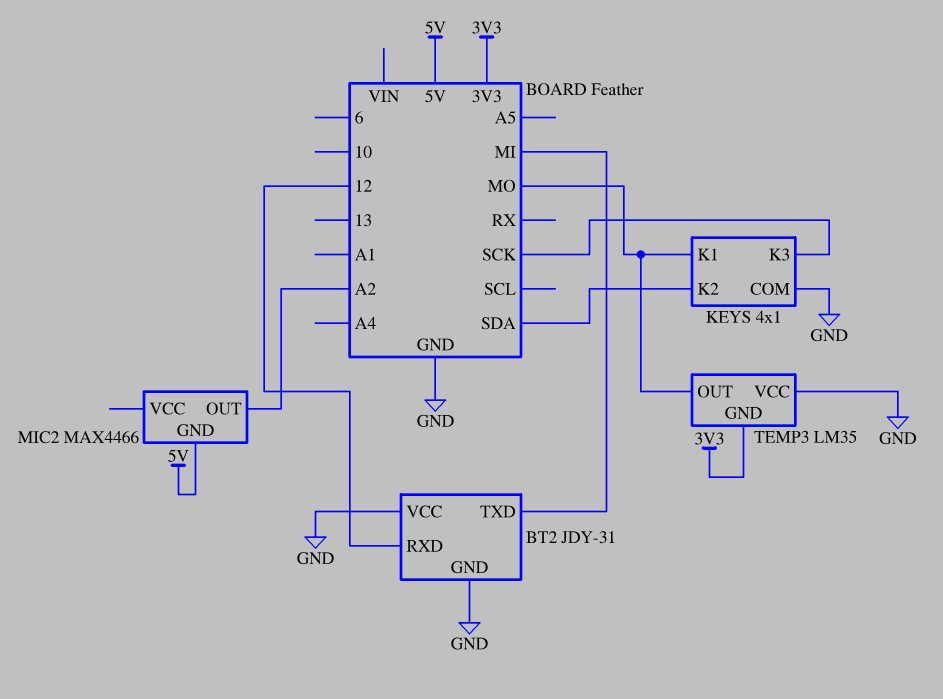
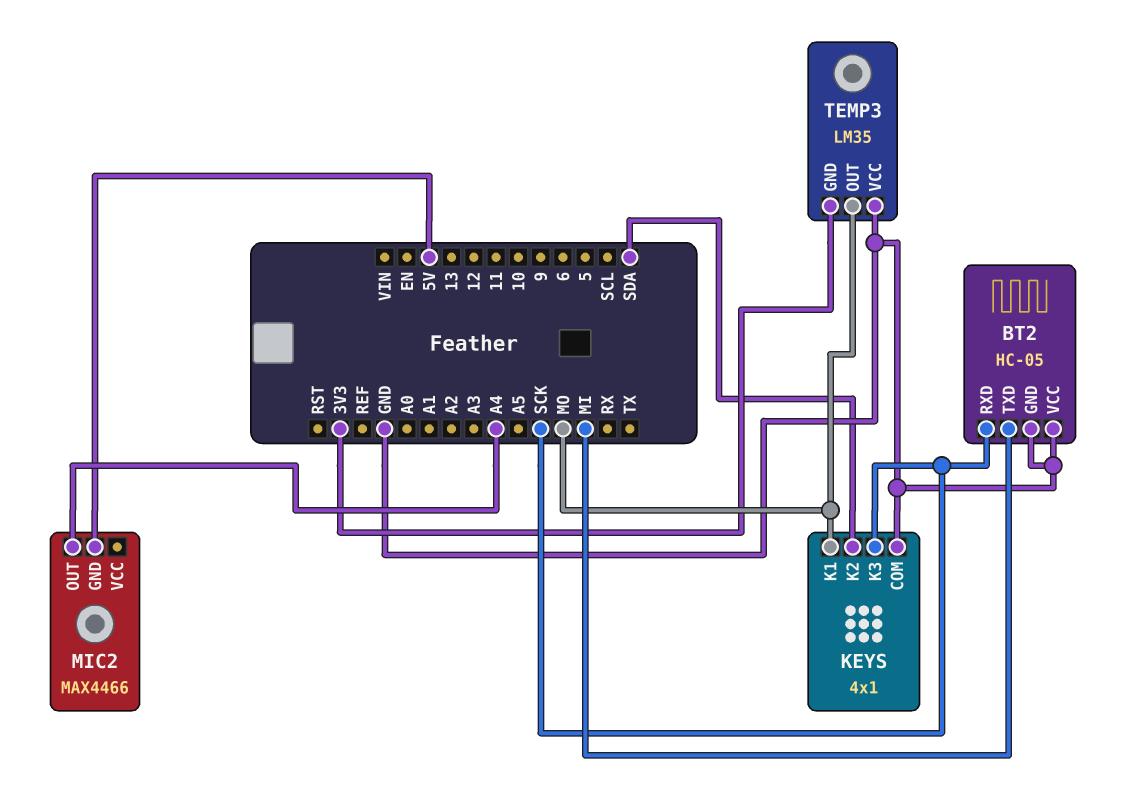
BT2: JDY-31 -> HC-05
BT2 pin RXD: 12 -> SCK
MIC2 pin OUT: A2 -> A4

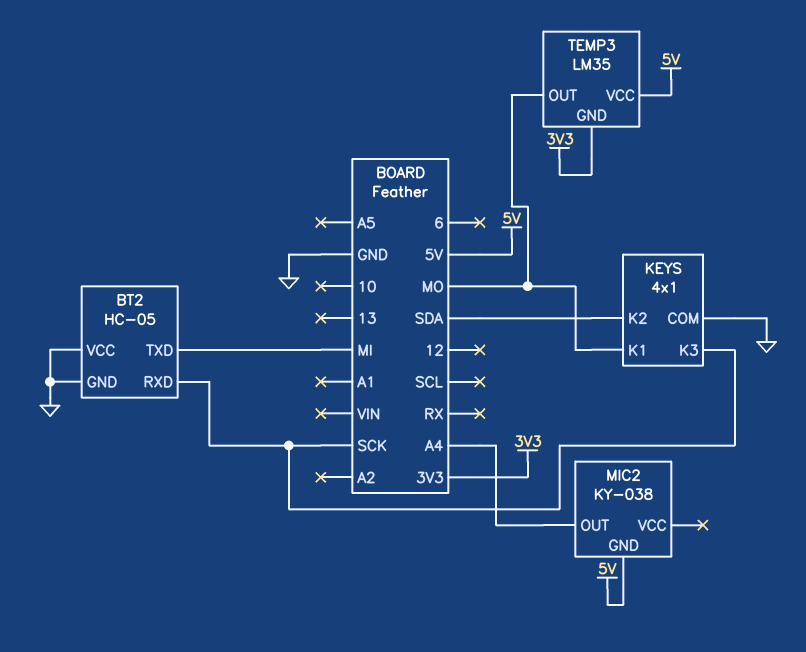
MIC2: MAX4466 -> KY-038
TEMP3 pin VCC: GND -> 5V

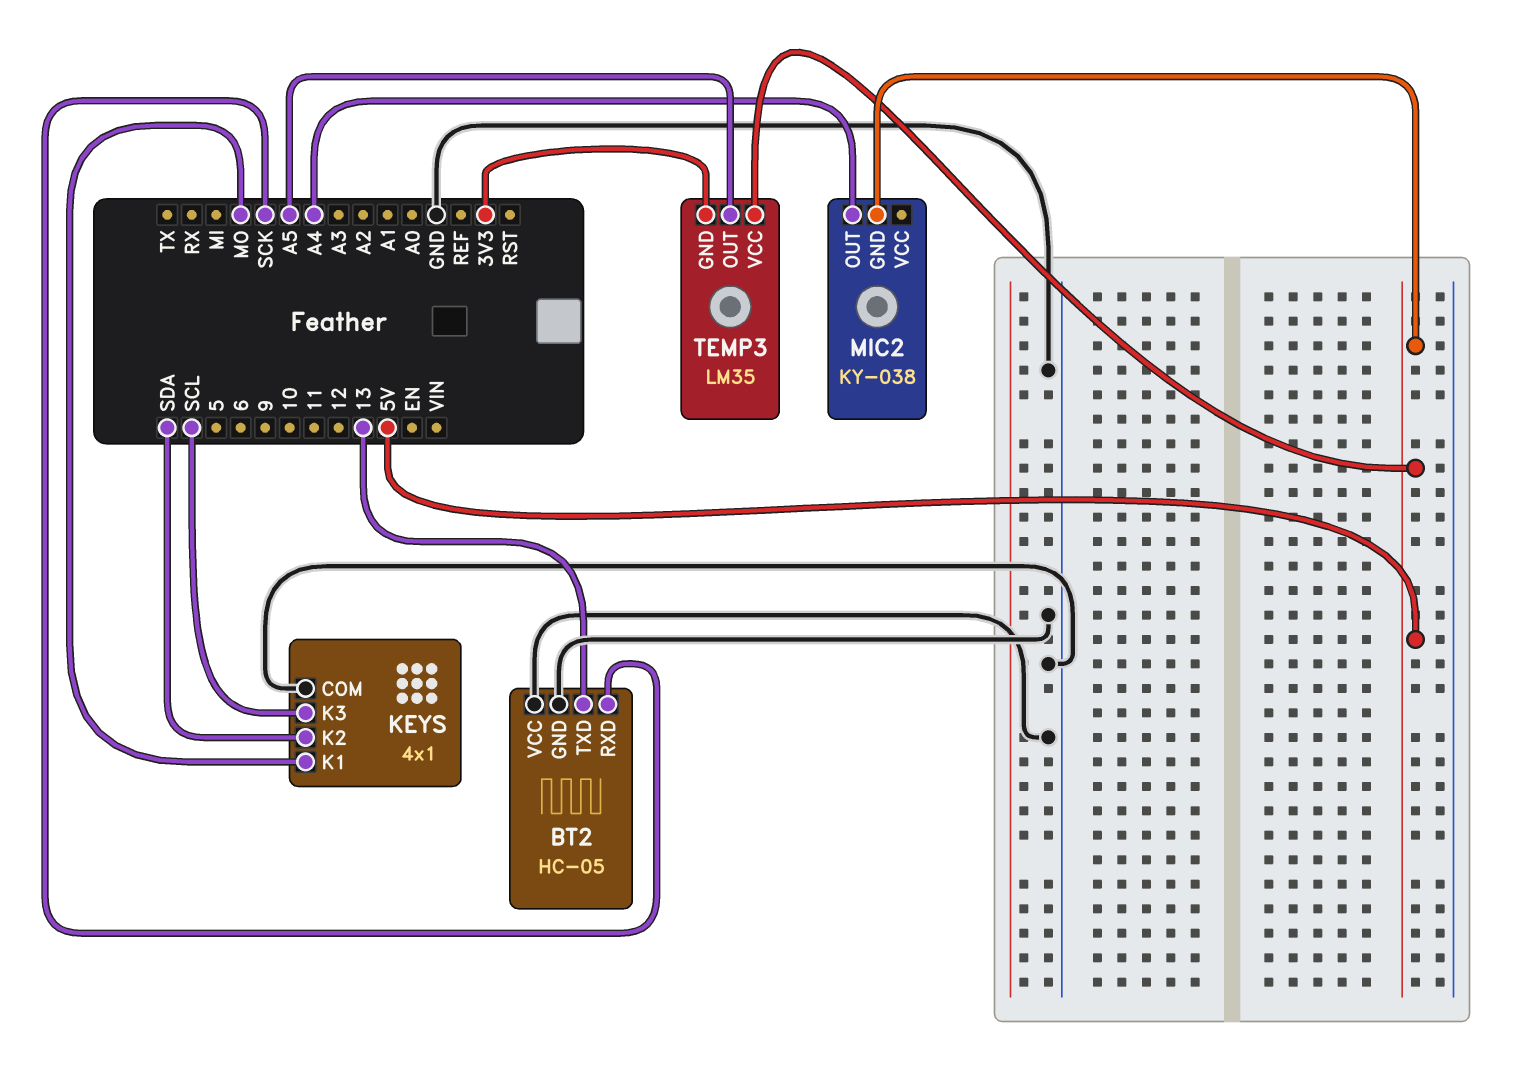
BT2 pin TXD: MI -> 13
KEYS pin K3: SCK -> SCL
TEMP3 pin OUT: MO -> A5

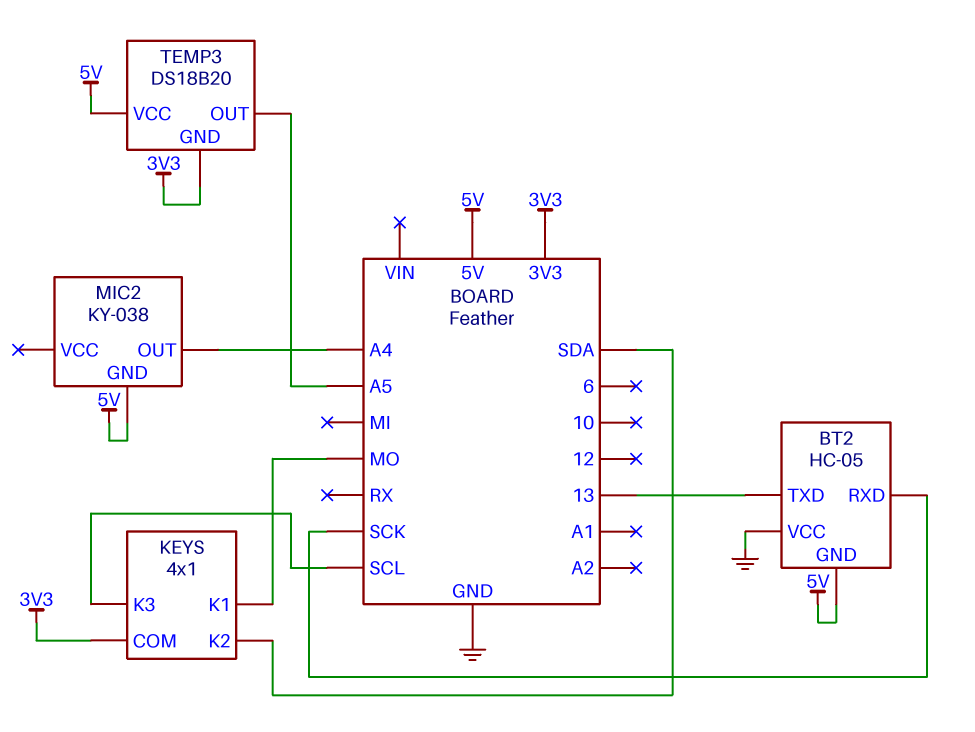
BT2 pin GND: GND -> 5V
KEYS pin COM: GND -> 3V3
TEMP3: LM35 -> DS18B20

